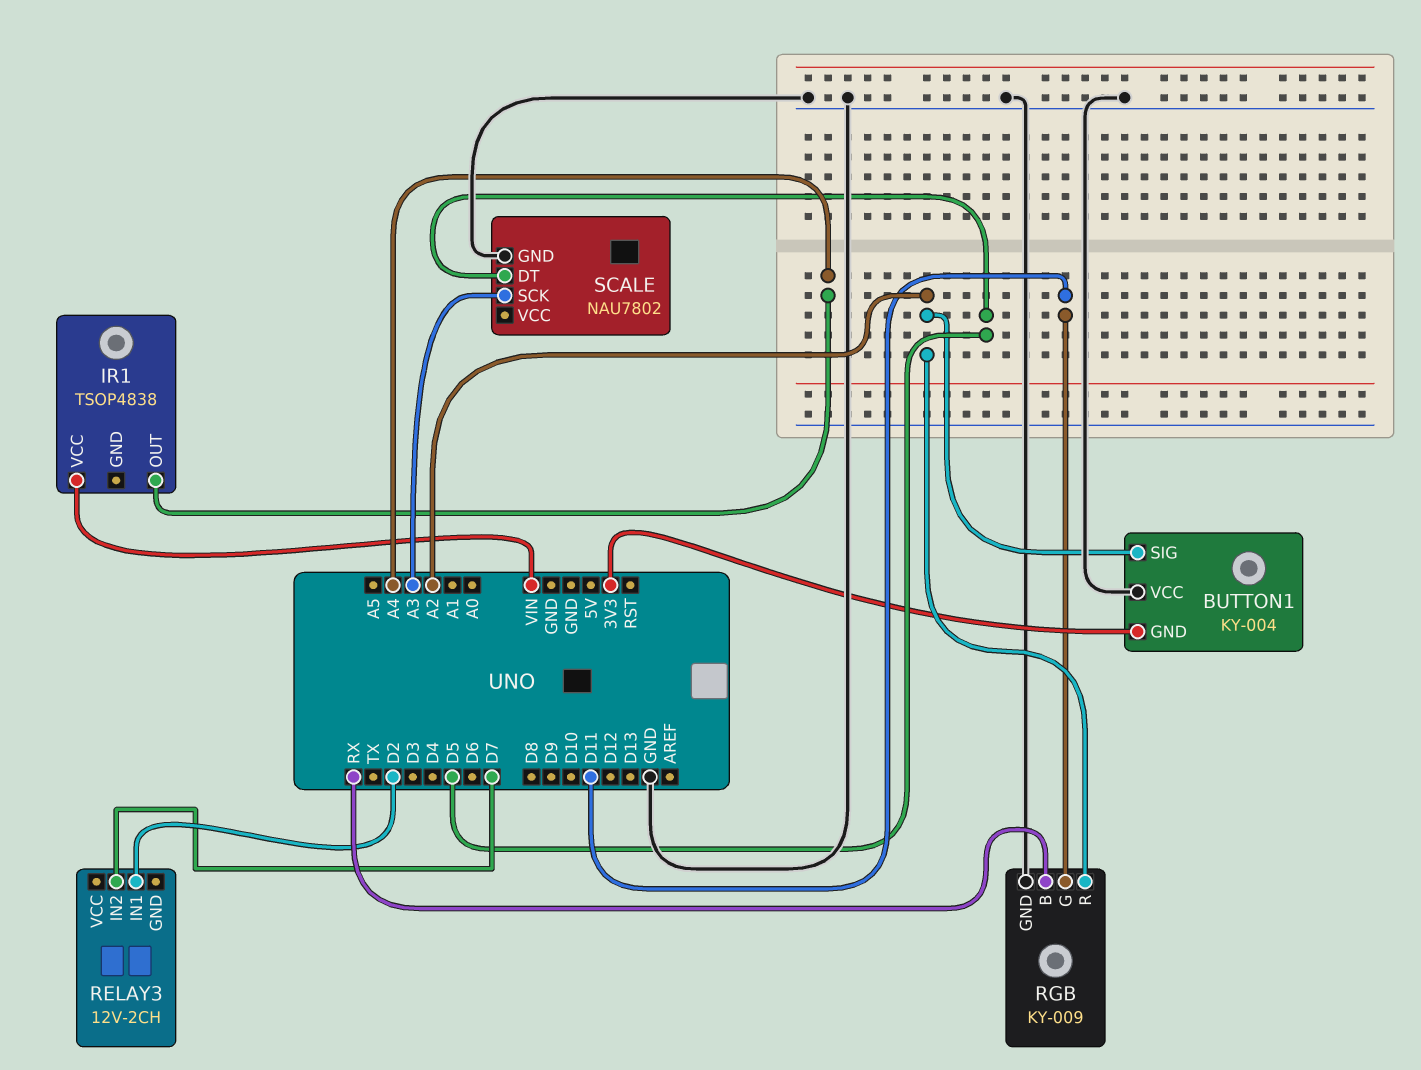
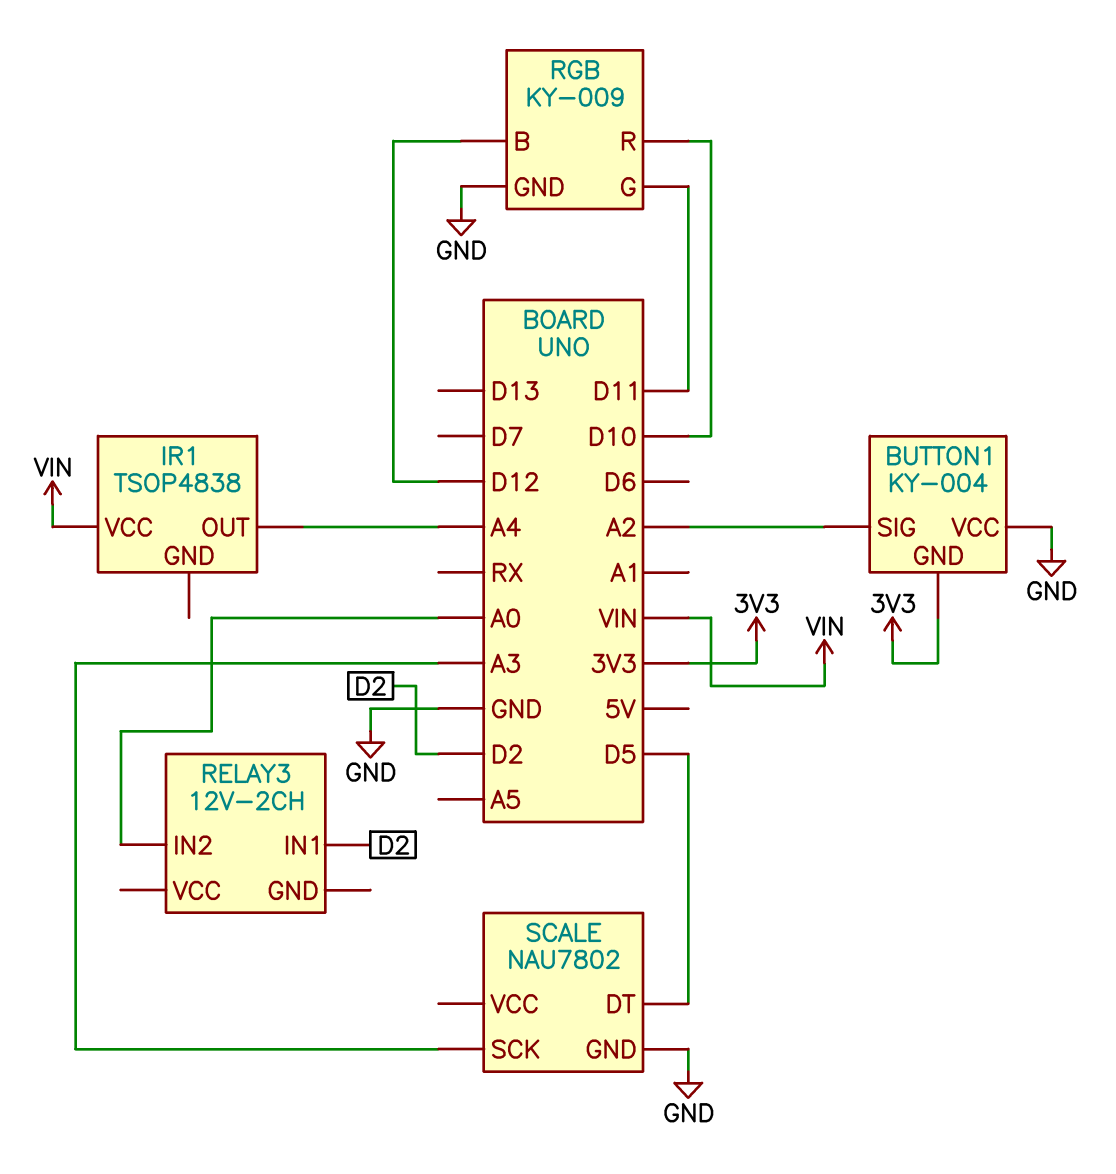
RELAY3 pin IN2: D7 -> A0
RGB pin B: RX -> D12
RGB pin R: A2 -> D10

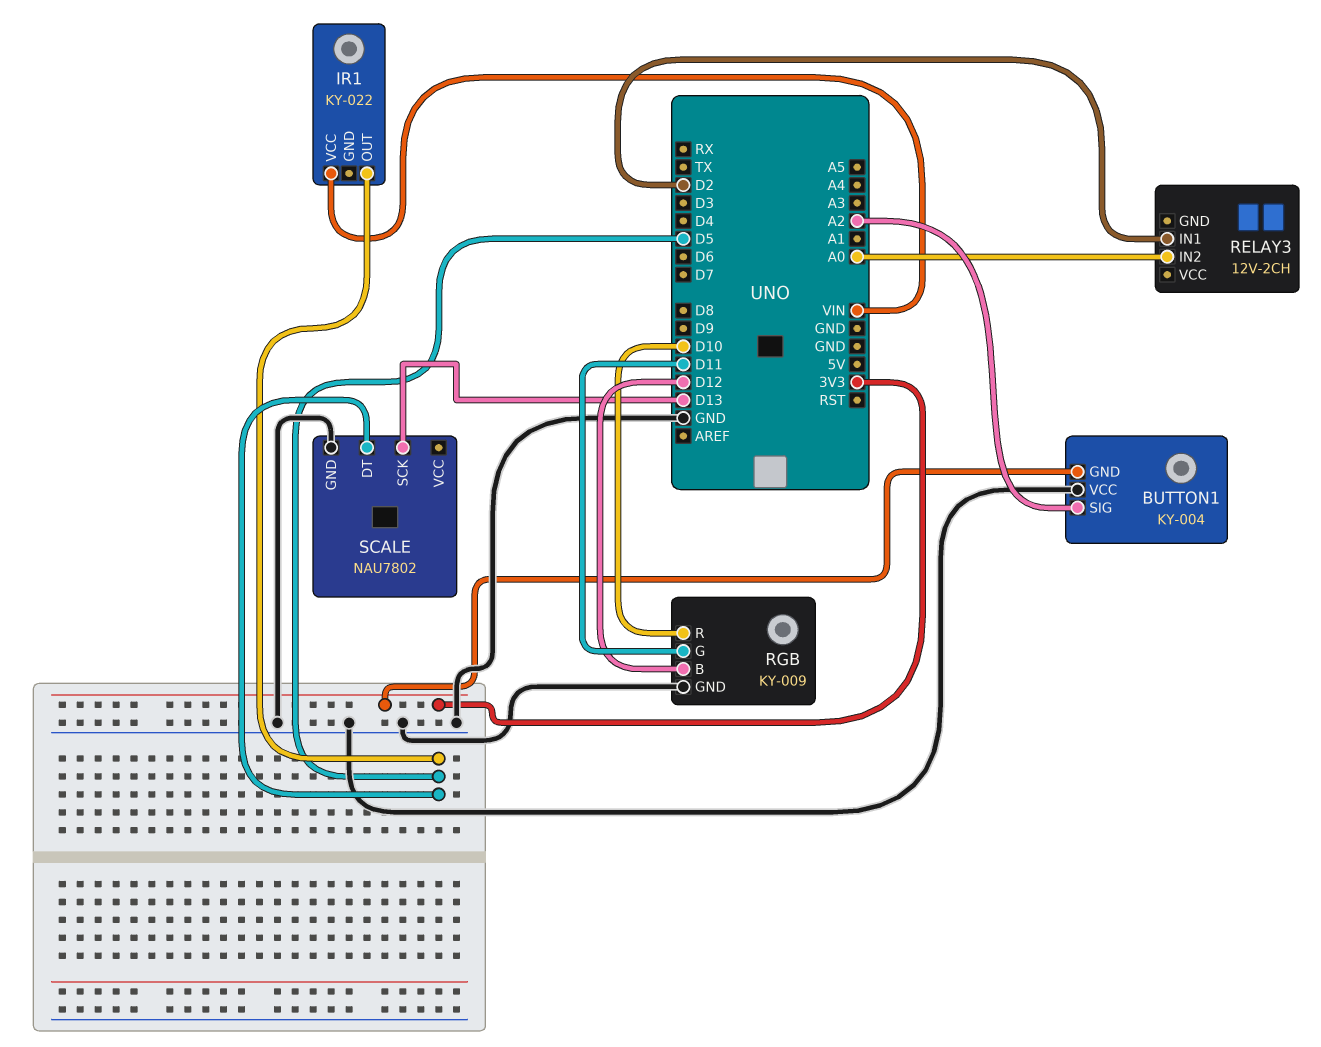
IR1: TSOP4838 -> KY-022
IR1 pin OUT: A4 -> D5
SCALE pin SCK: A3 -> D13

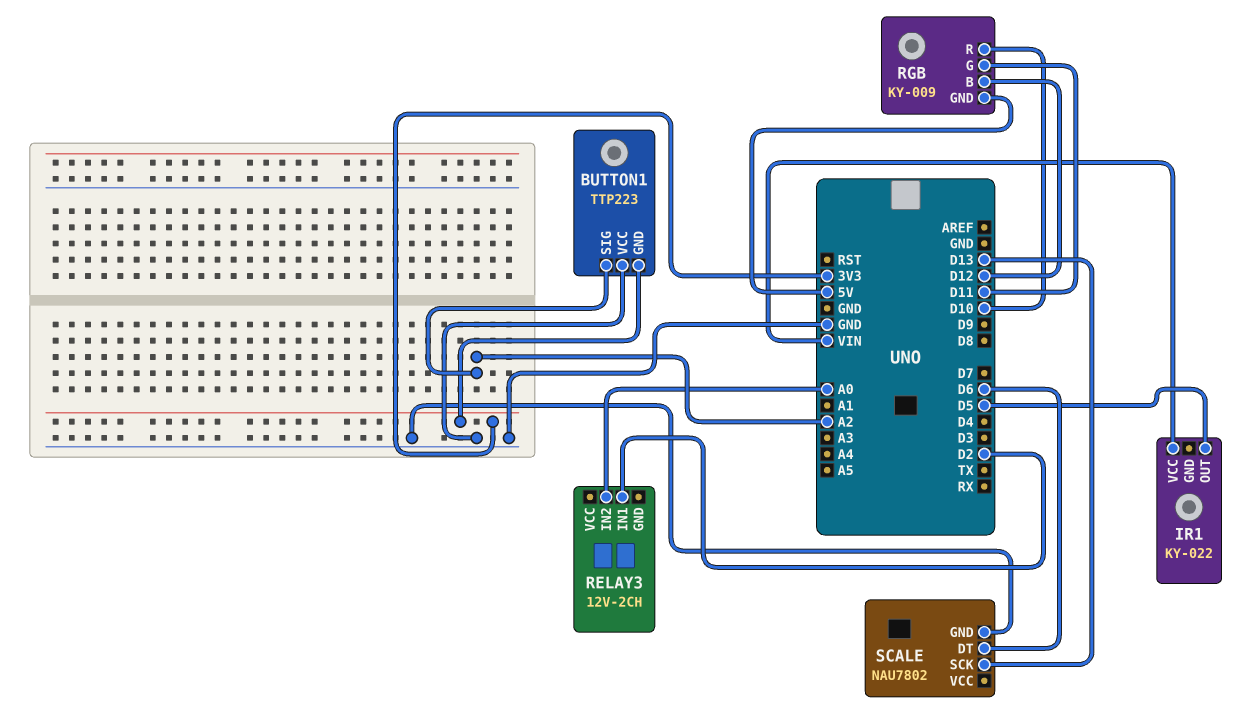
BUTTON1: KY-004 -> TTP223
RGB pin GND: GND -> 5V
SCALE pin DT: D5 -> D6

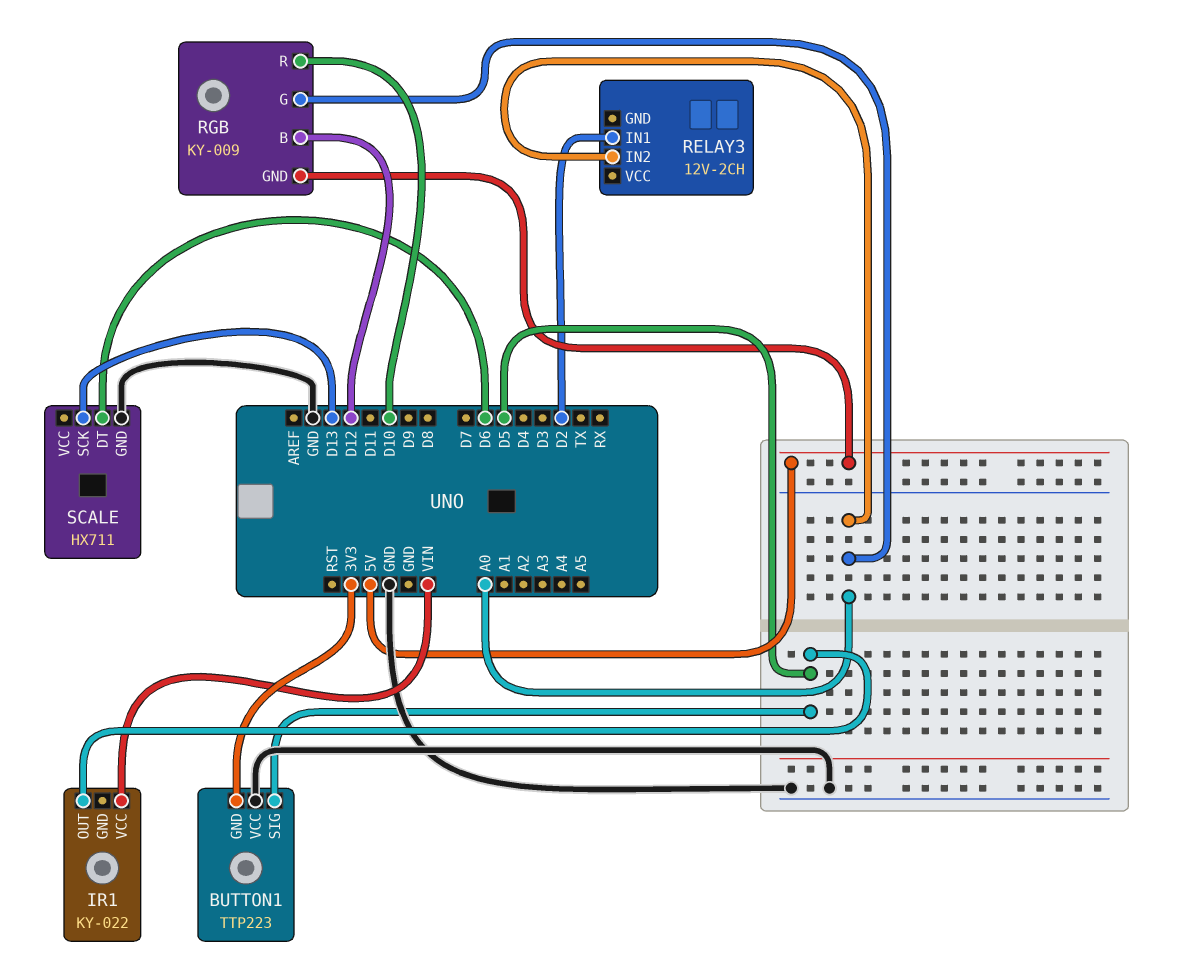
BUTTON1 pin SIG: A2 -> D5
RGB pin G: D11 -> A0
SCALE: NAU7802 -> HX711

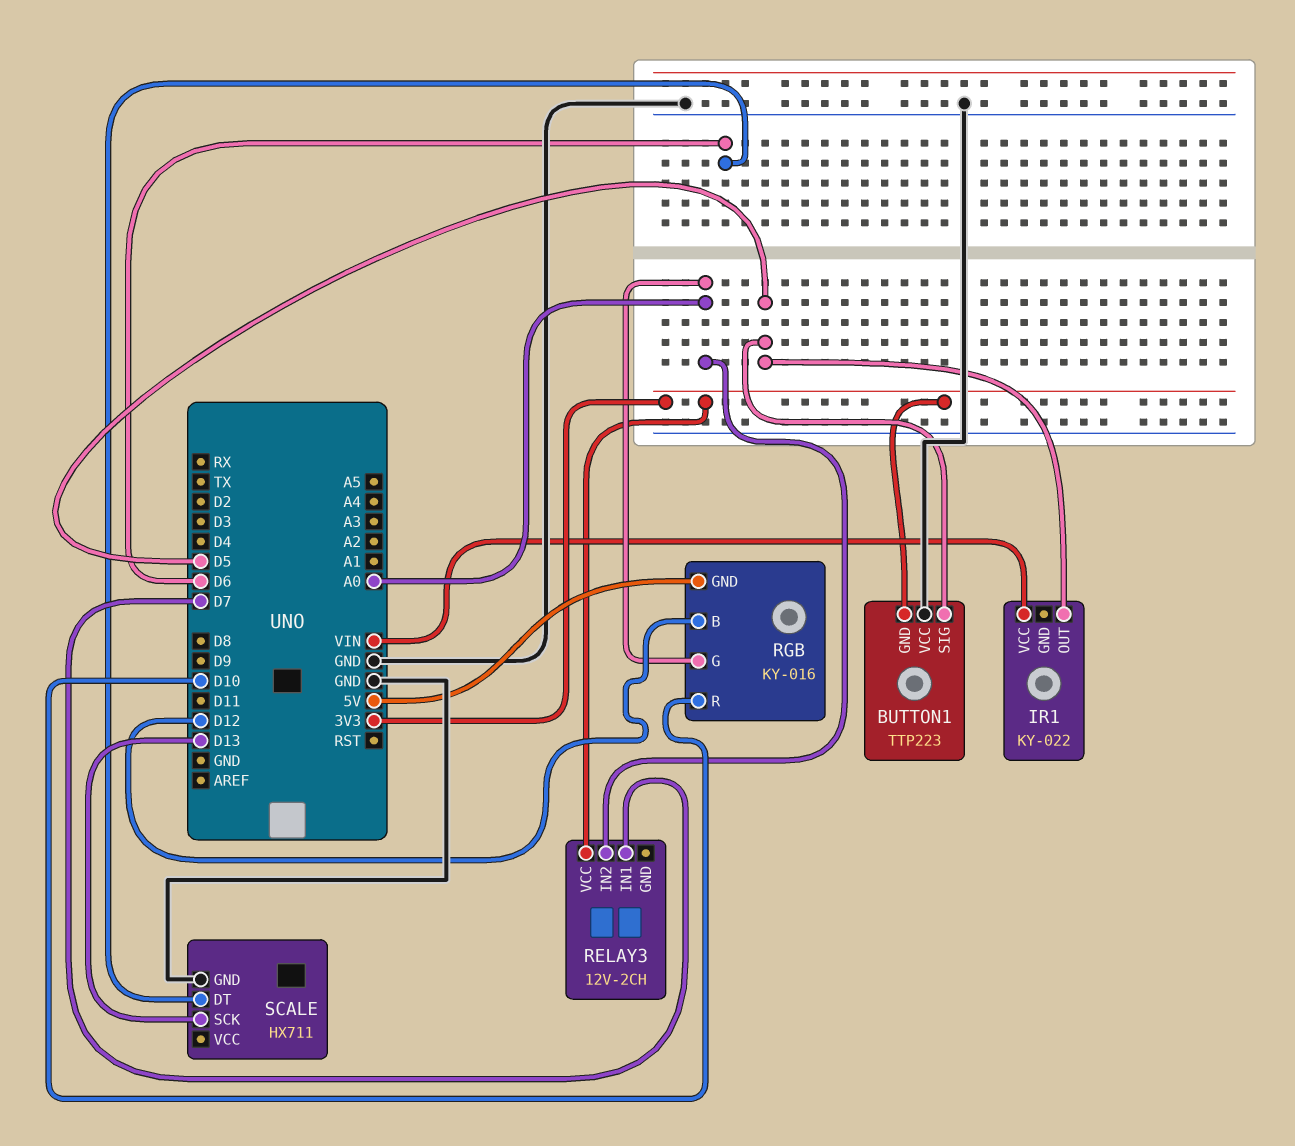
RELAY3 pin IN1: D2 -> D7
RELAY3 pin VCC: none -> 3V3
RGB: KY-009 -> KY-016

